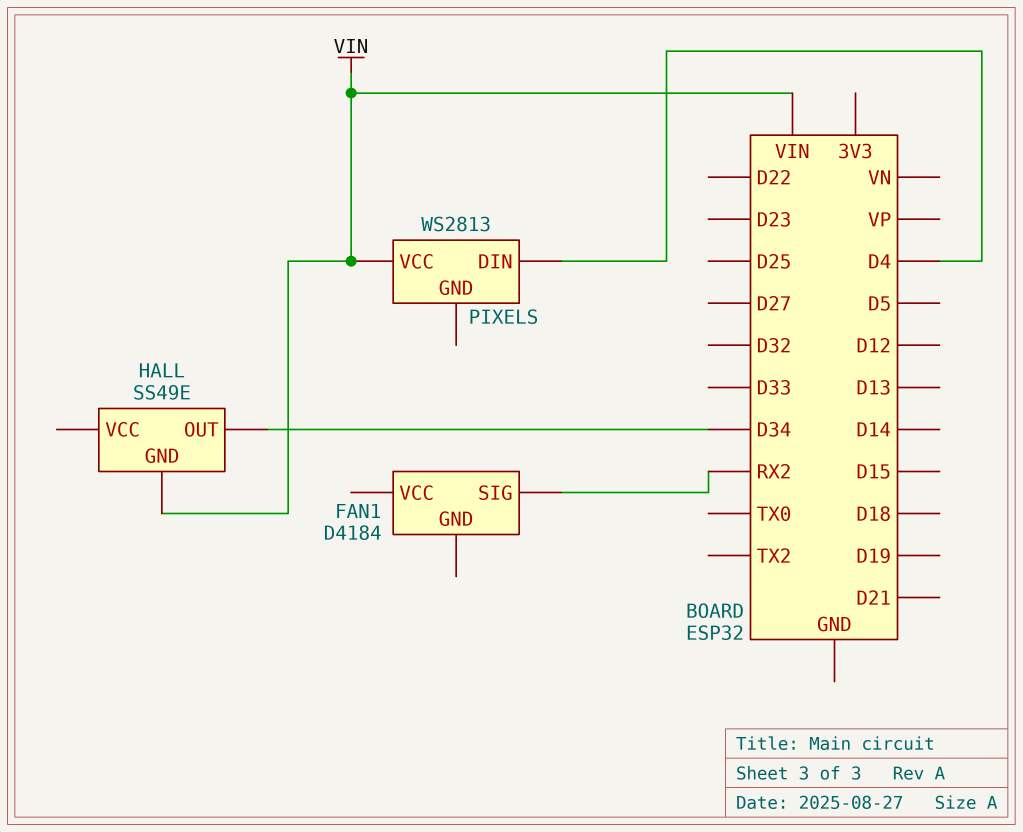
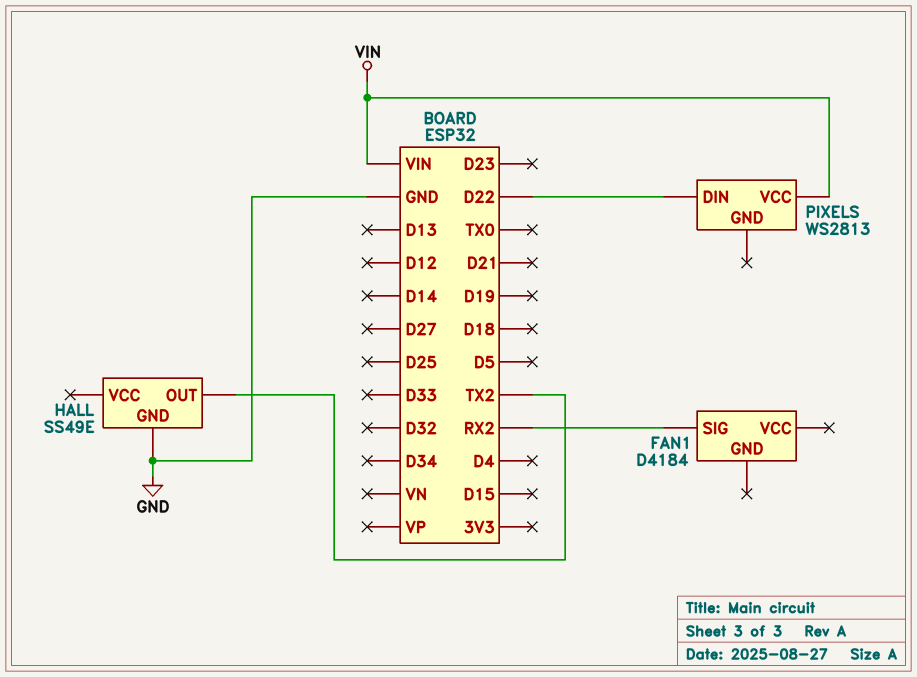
HALL pin GND: VIN -> GND
HALL pin OUT: D34 -> TX2
PIXELS pin DIN: D4 -> D22

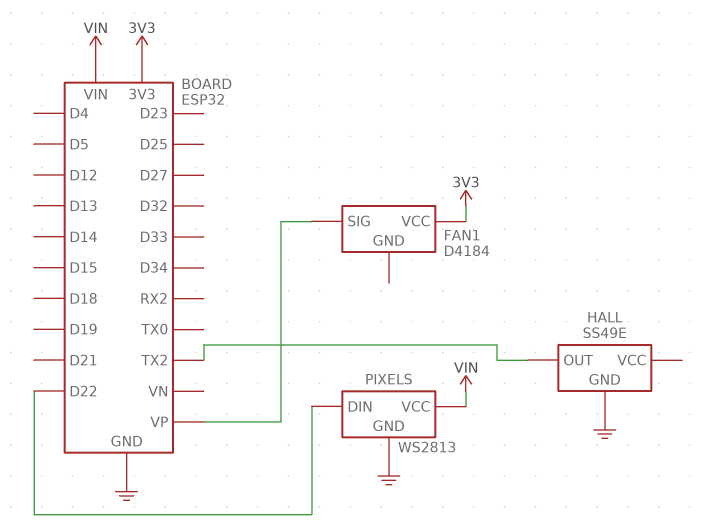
FAN1 pin SIG: RX2 -> VP
FAN1 pin VCC: none -> 3V3
PIXELS pin GND: none -> GND

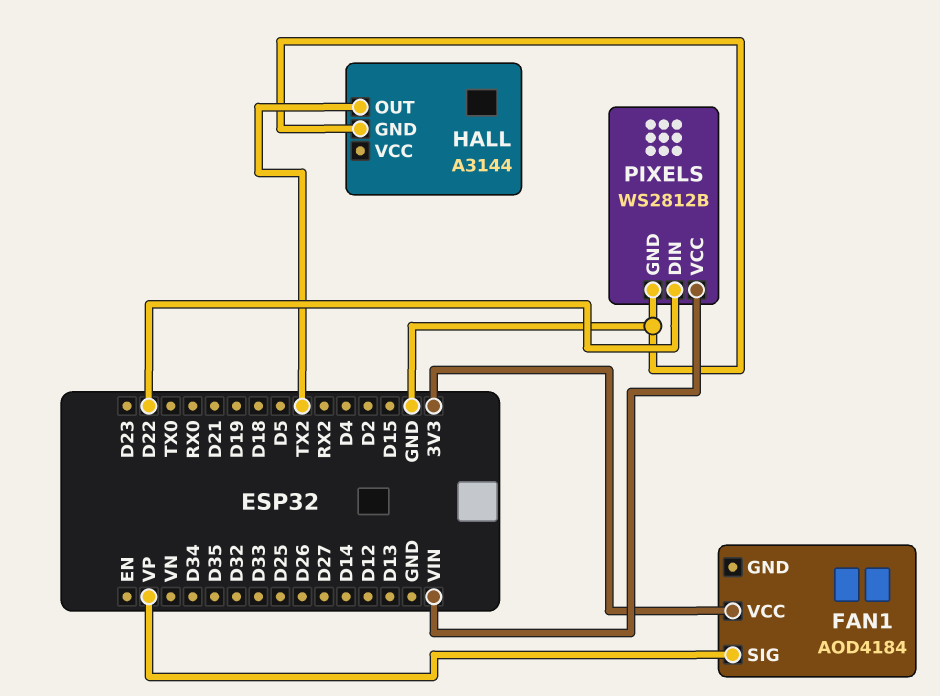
FAN1: D4184 -> AOD4184
HALL: SS49E -> A3144
PIXELS: WS2813 -> WS2812B

